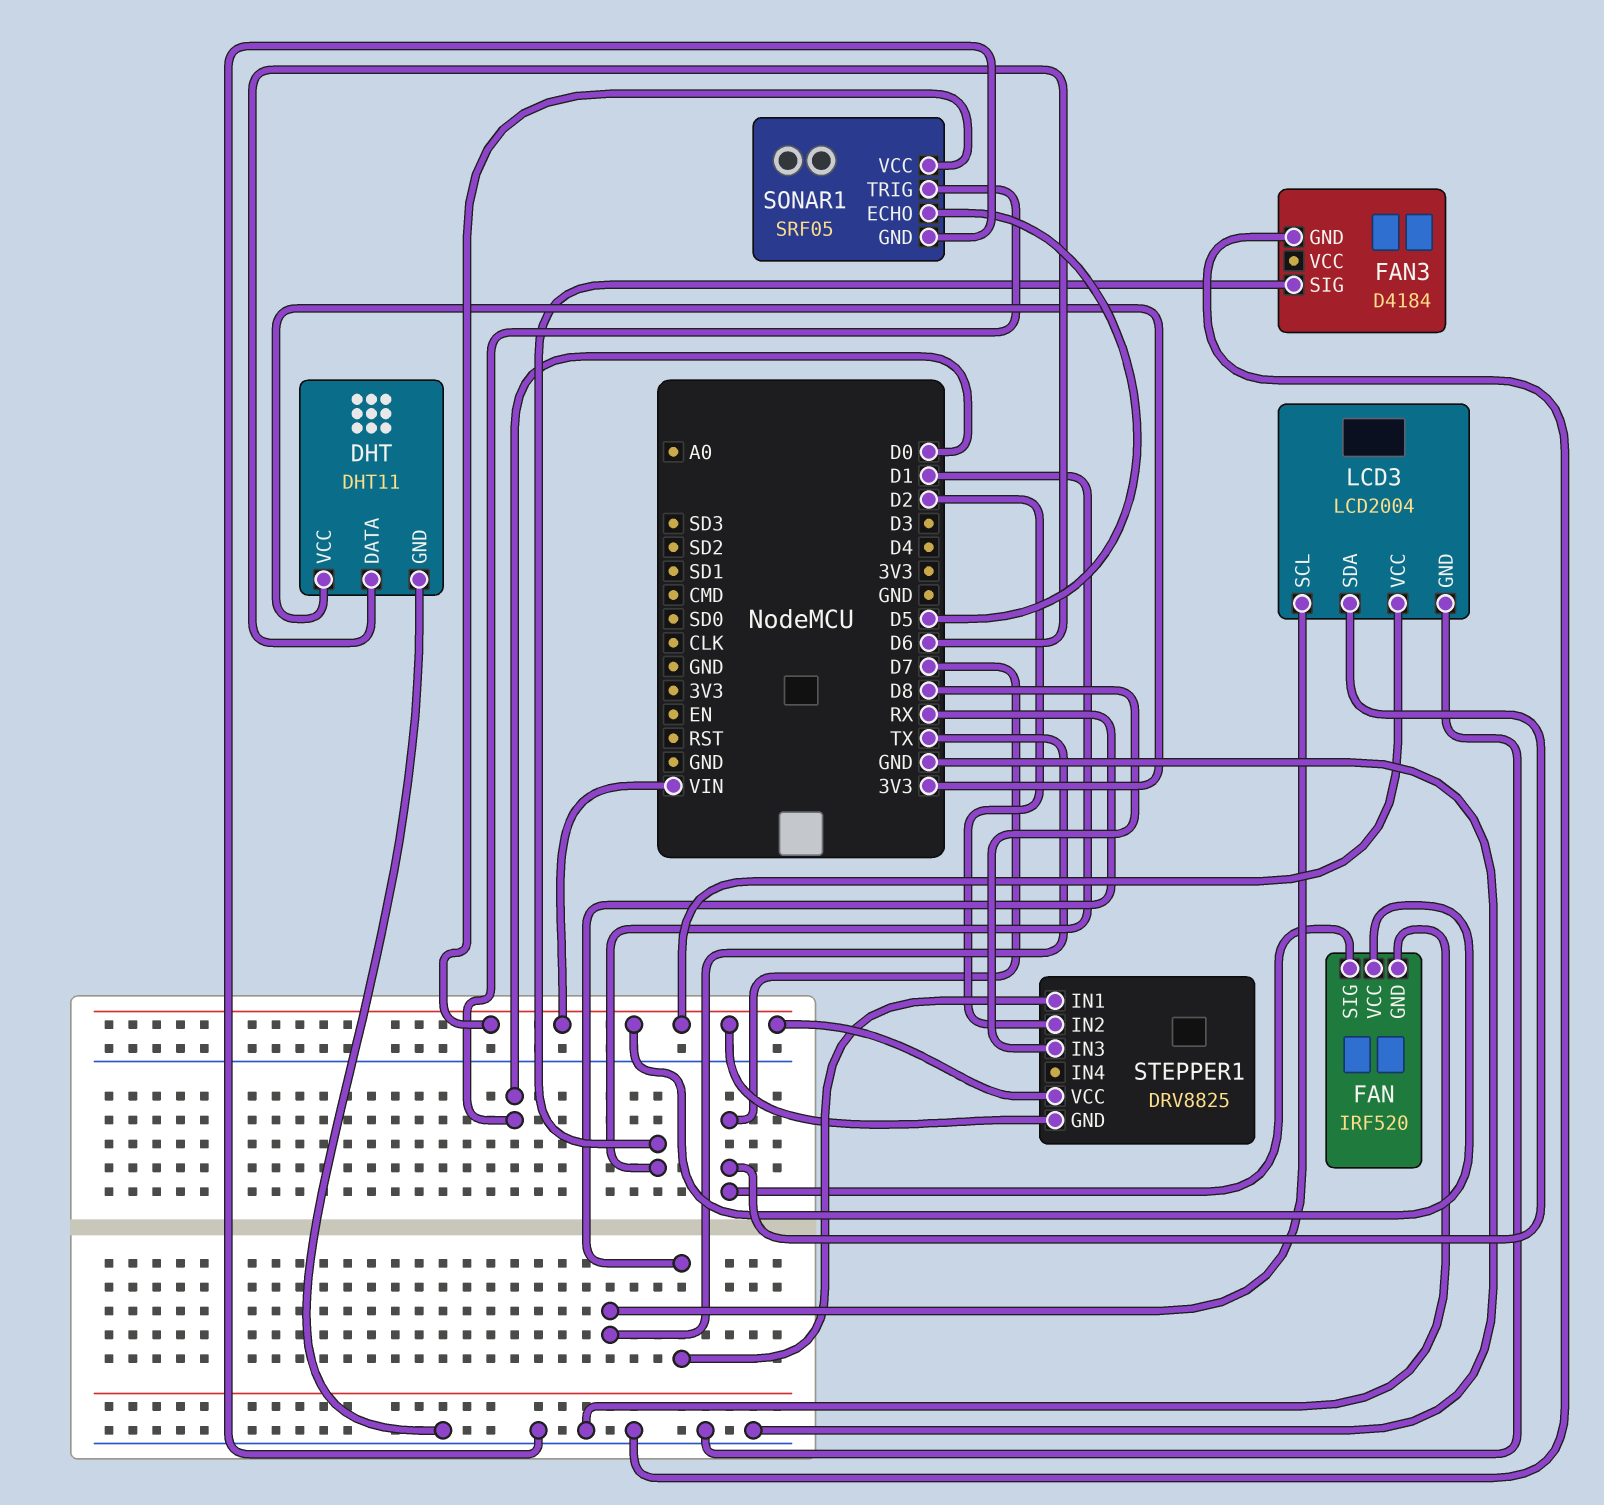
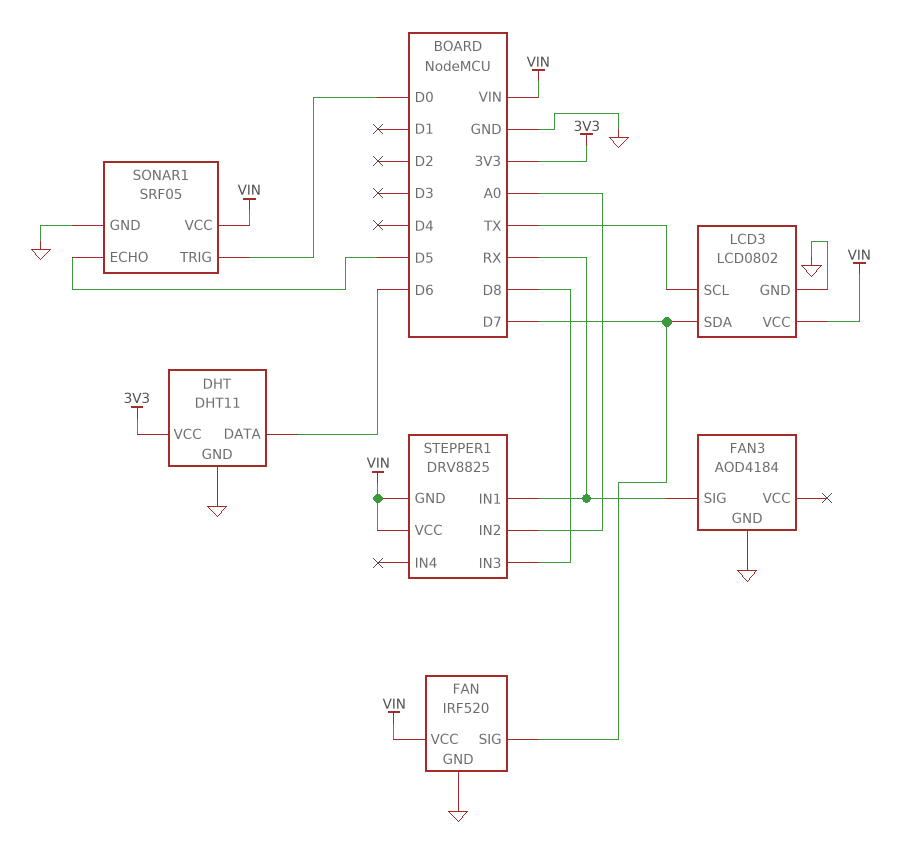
FAN3: D4184 -> AOD4184
FAN3 pin SIG: D1 -> RX
LCD3: LCD2004 -> LCD0802
STEPPER1 pin IN2: D2 -> A0

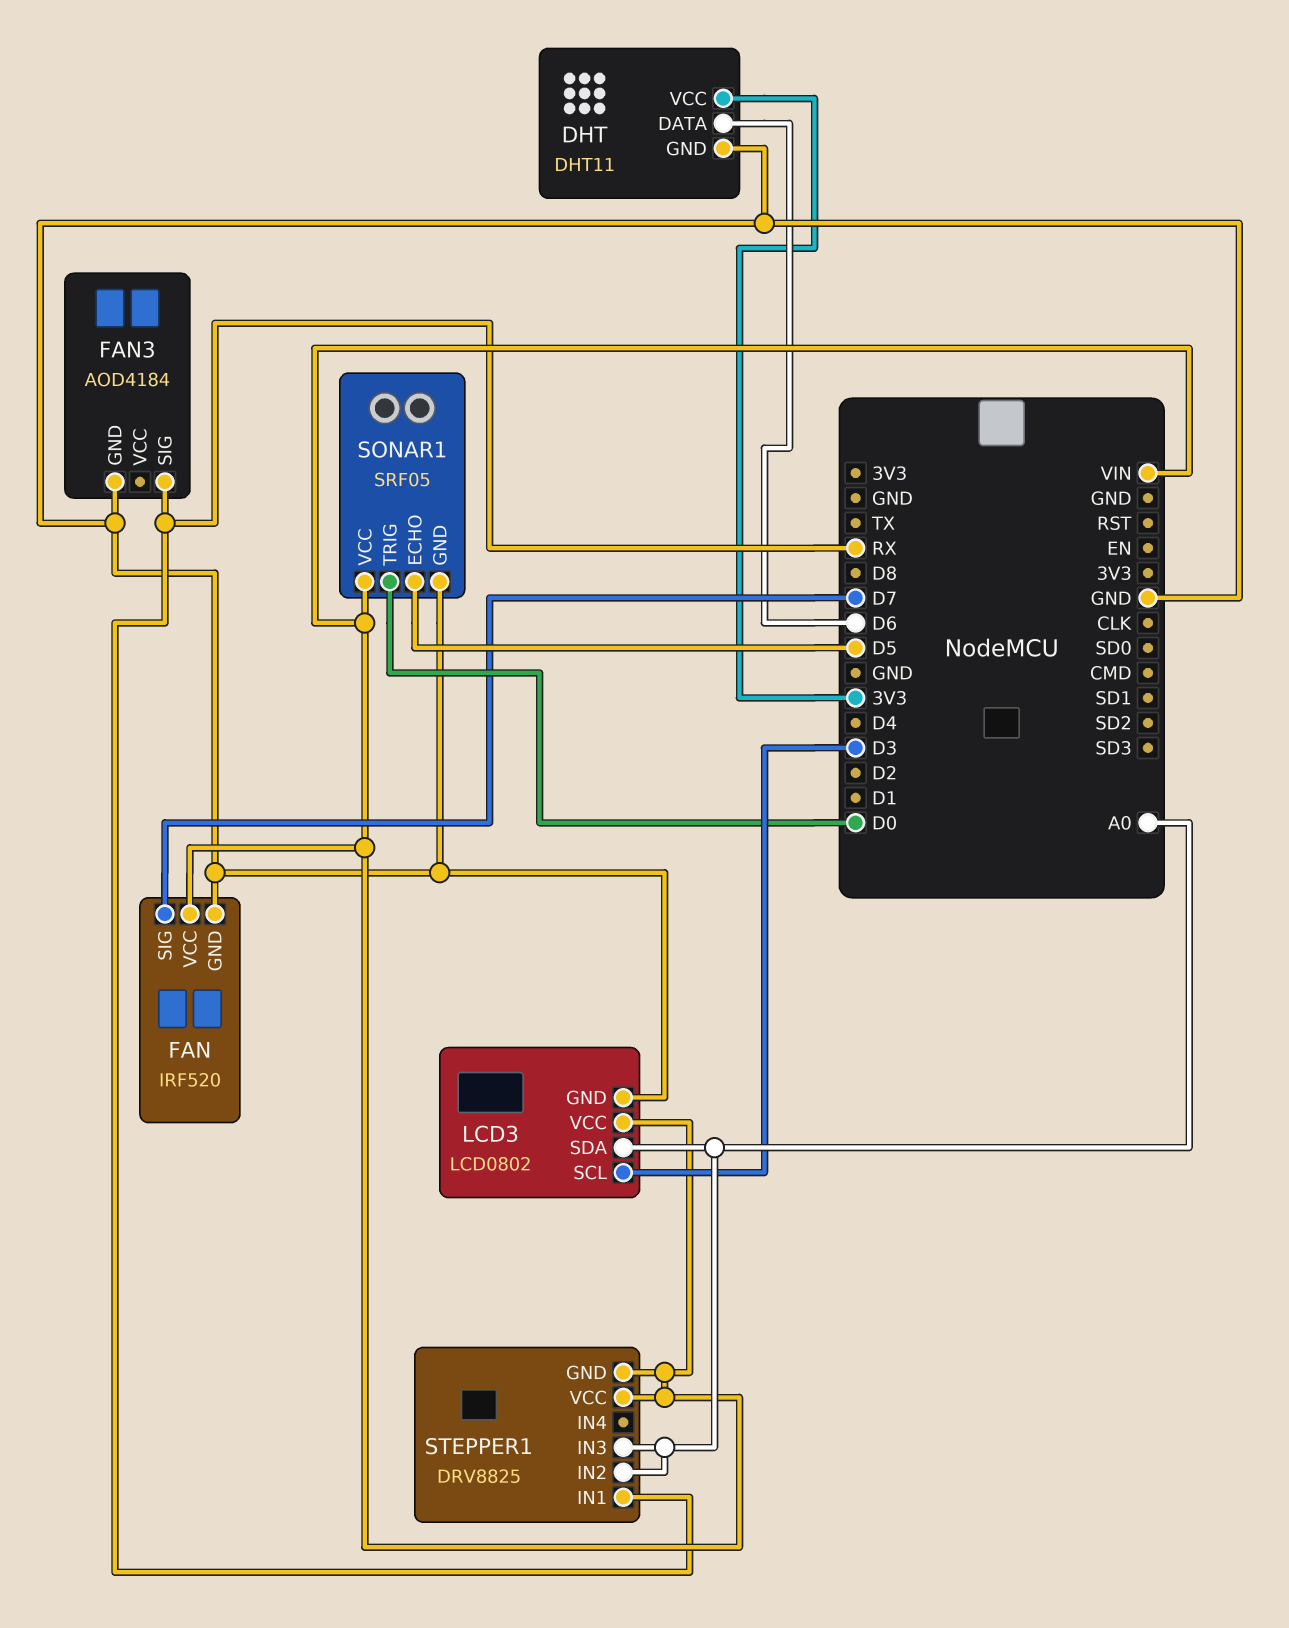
LCD3 pin SCL: TX -> D3
LCD3 pin SDA: D7 -> A0
STEPPER1 pin IN3: D8 -> A0

